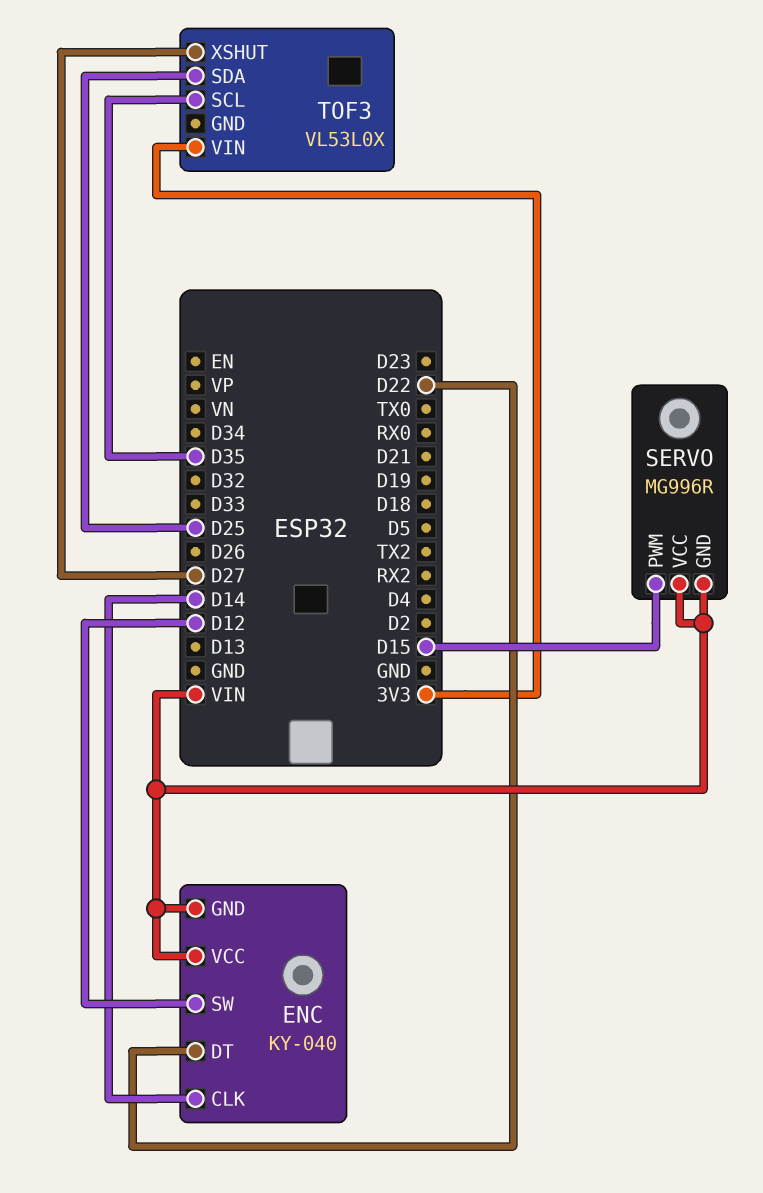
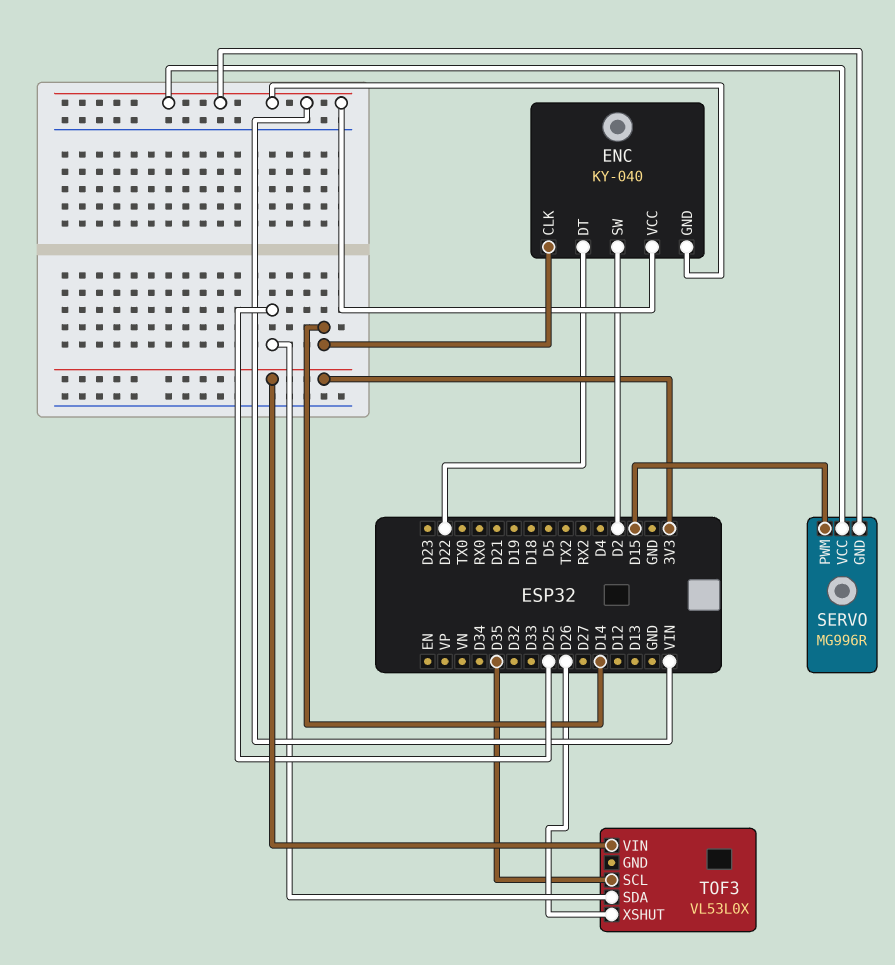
ENC pin SW: D12 -> D2
TOF3 pin XSHUT: D27 -> D26

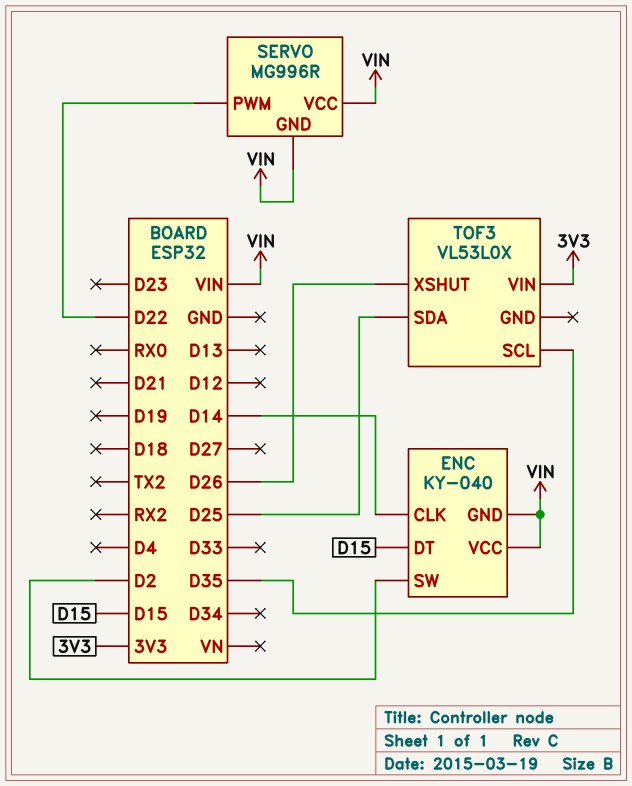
ENC pin DT: D22 -> D15
SERVO pin PWM: D15 -> D22

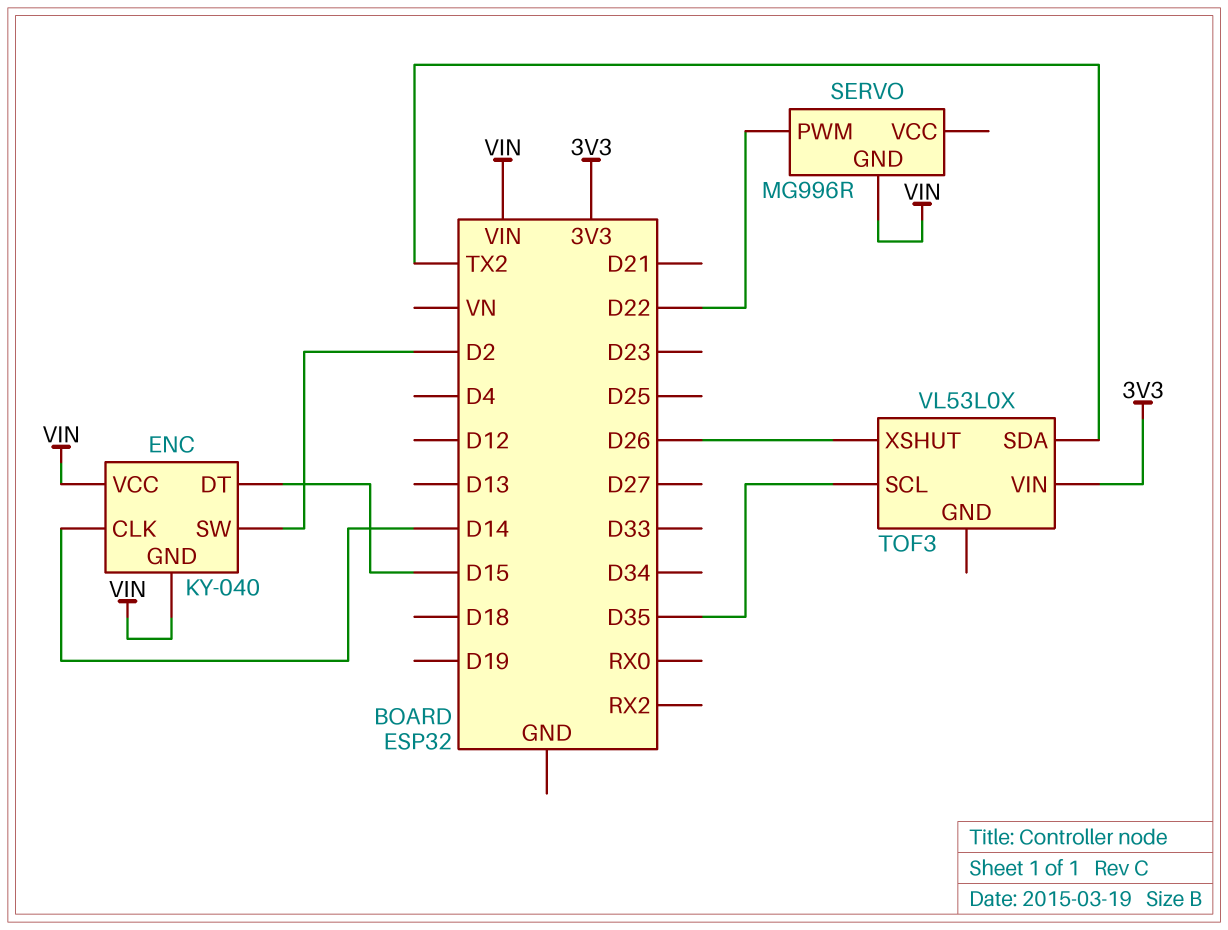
SERVO pin VCC: VIN -> none
TOF3 pin SDA: D25 -> TX2

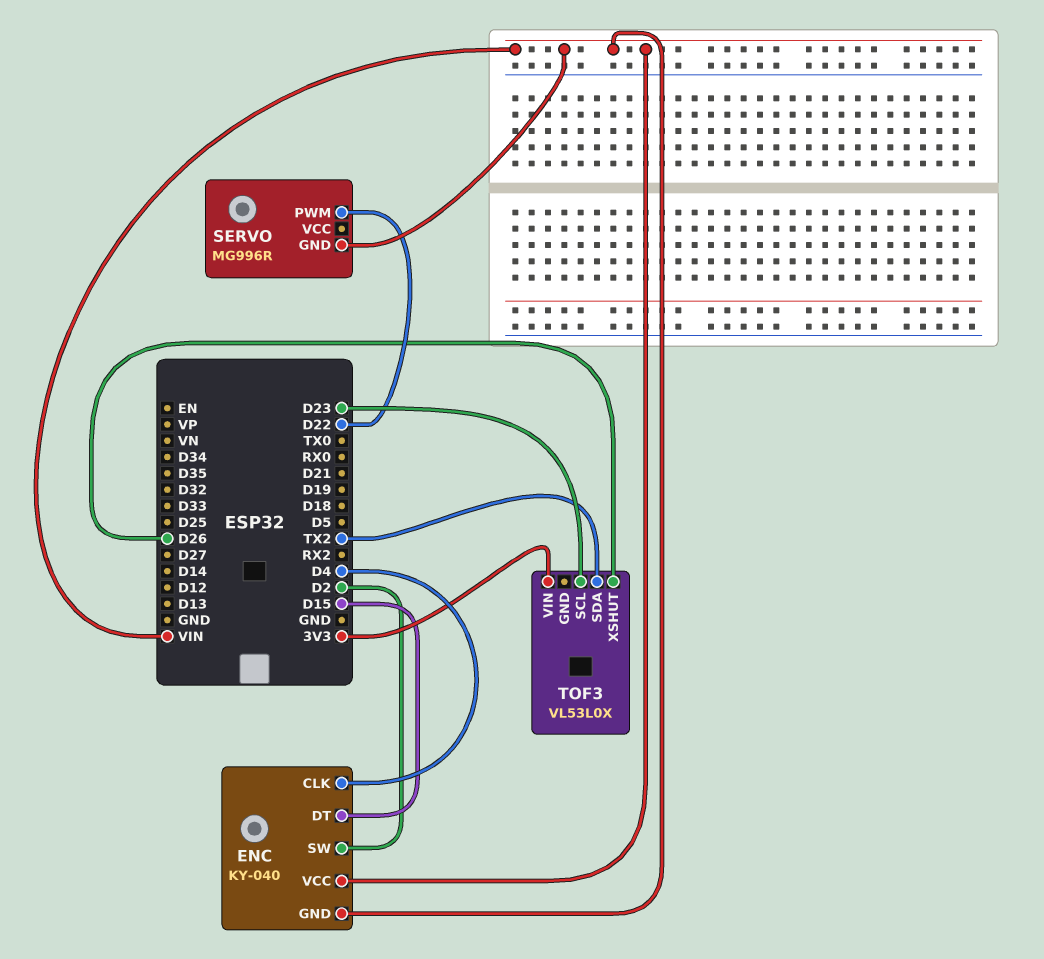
ENC pin CLK: D14 -> D4
TOF3 pin SCL: D35 -> D23

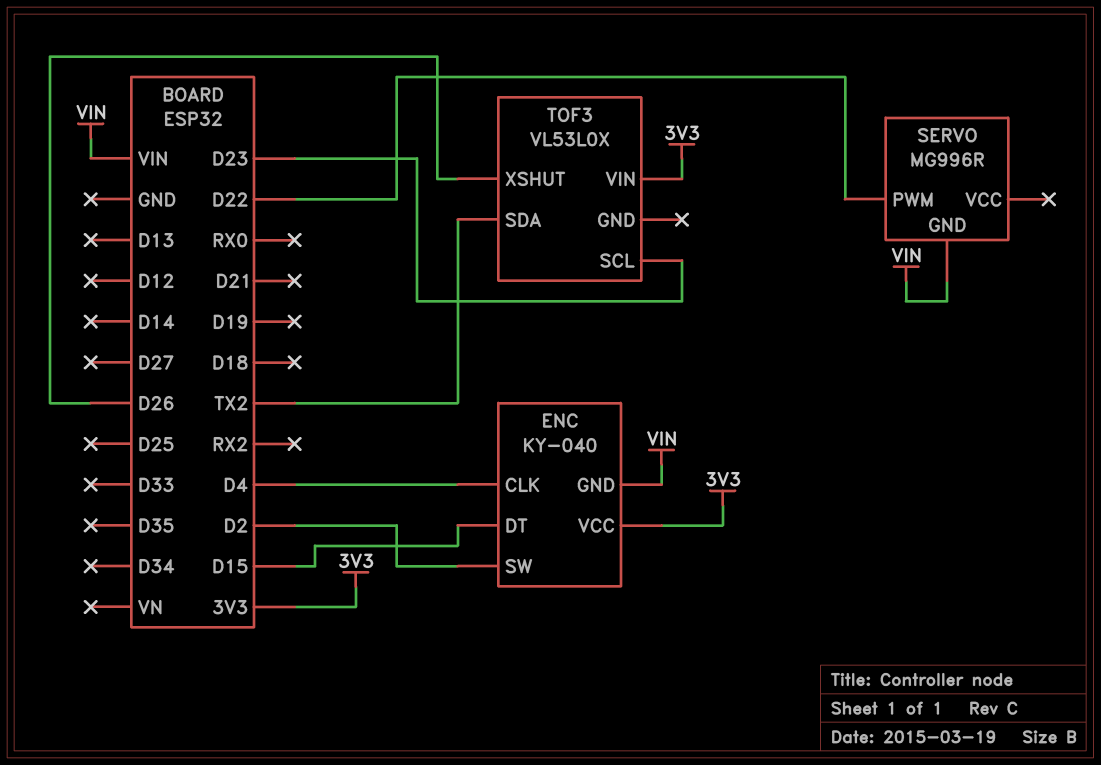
ENC pin VCC: VIN -> 3V3

